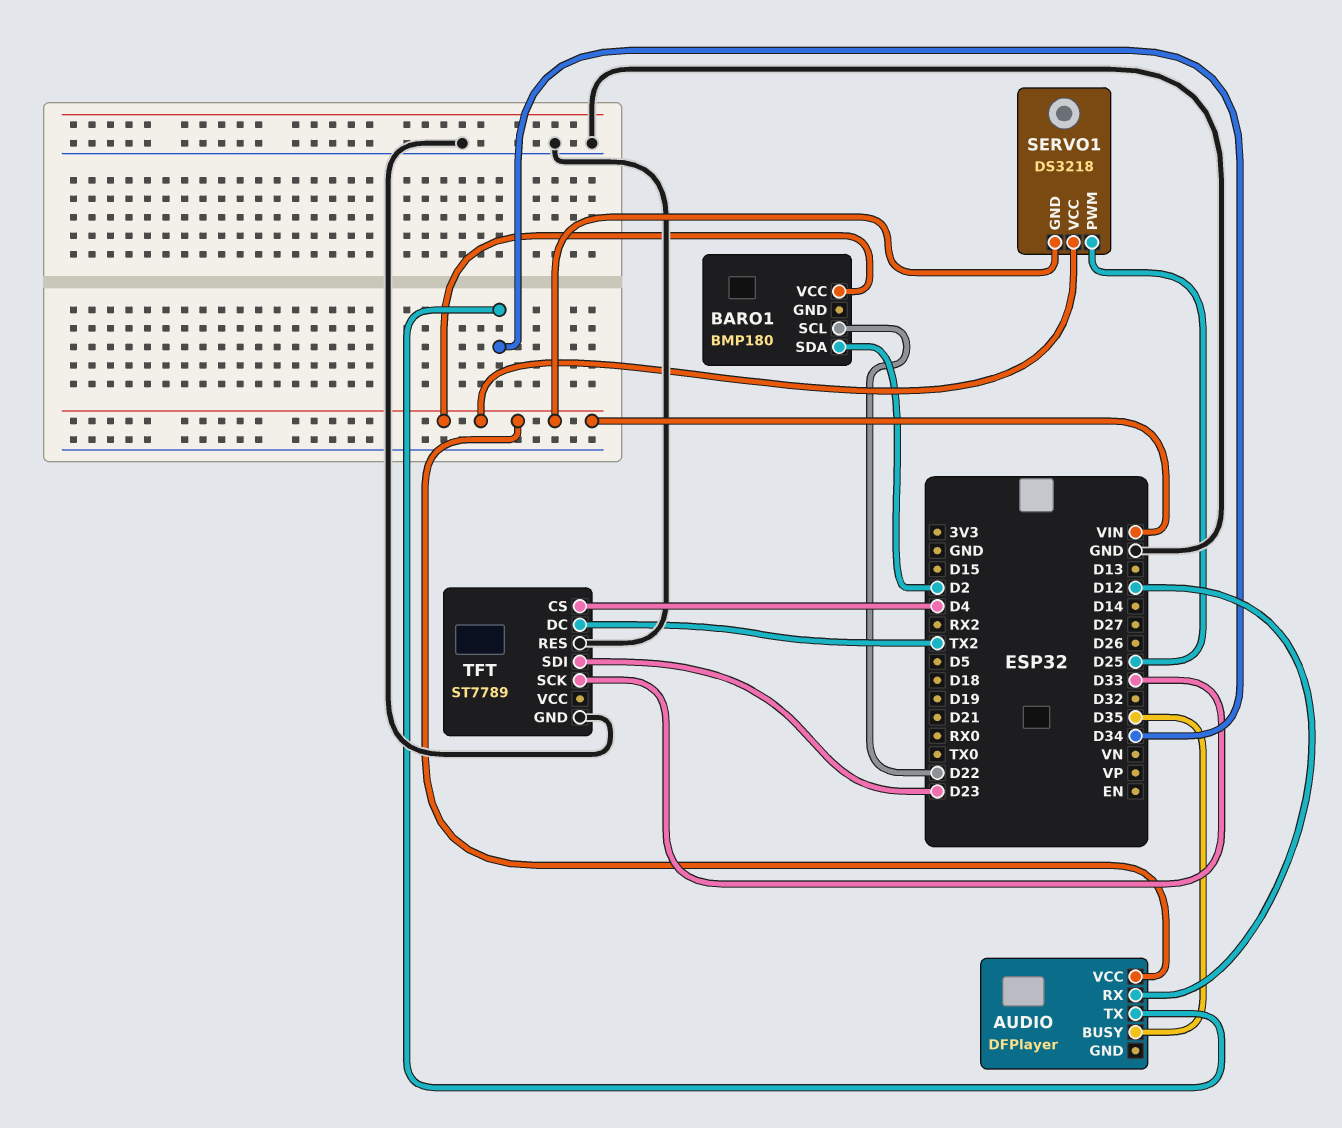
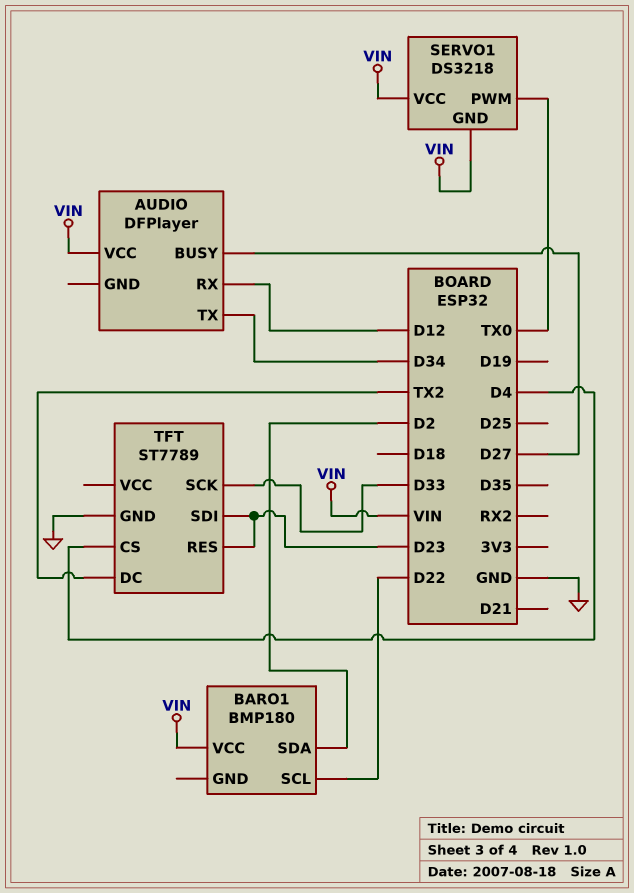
AUDIO pin BUSY: D35 -> D27
SERVO1 pin PWM: D25 -> TX0
TFT pin RES: GND -> D23

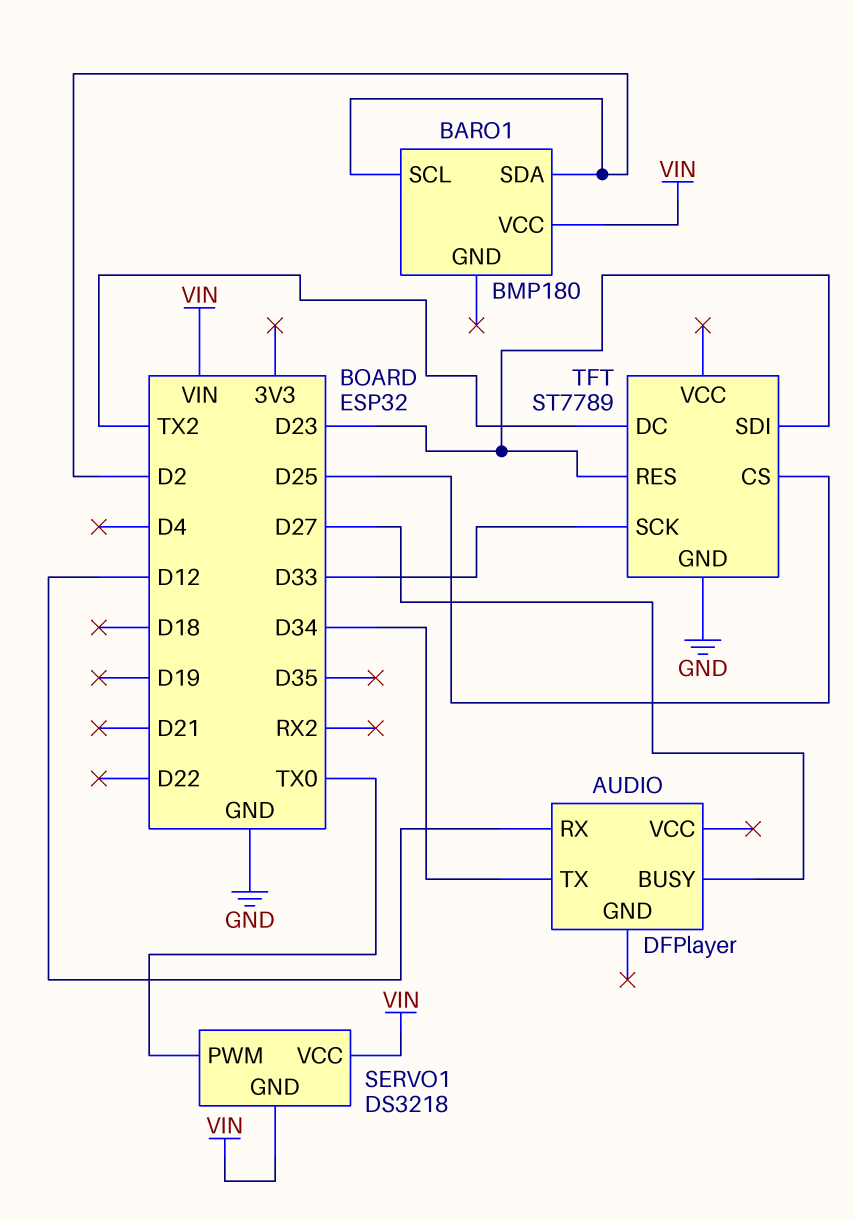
AUDIO pin VCC: VIN -> none
BARO1 pin SCL: D22 -> D2
TFT pin CS: D4 -> D25

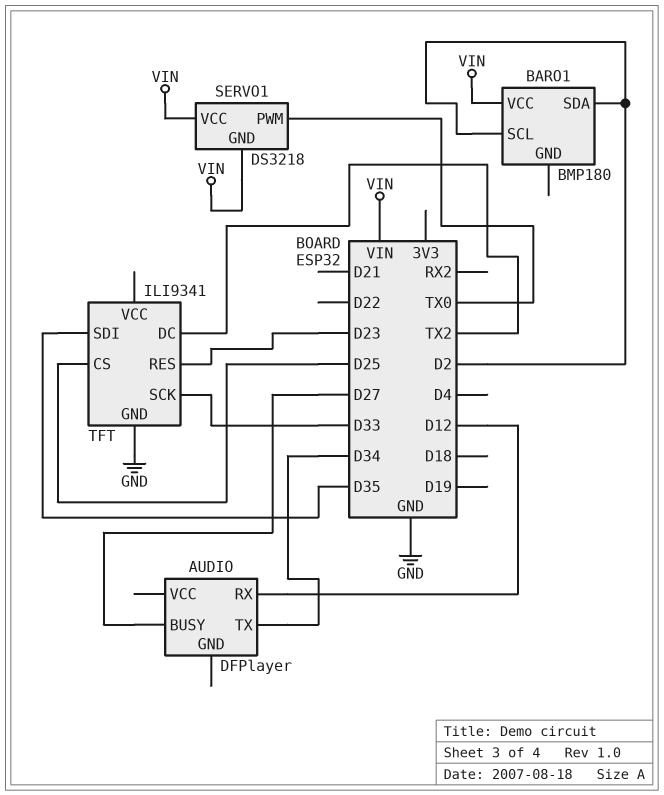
TFT: ST7789 -> ILI9341
TFT pin SDI: D23 -> D35

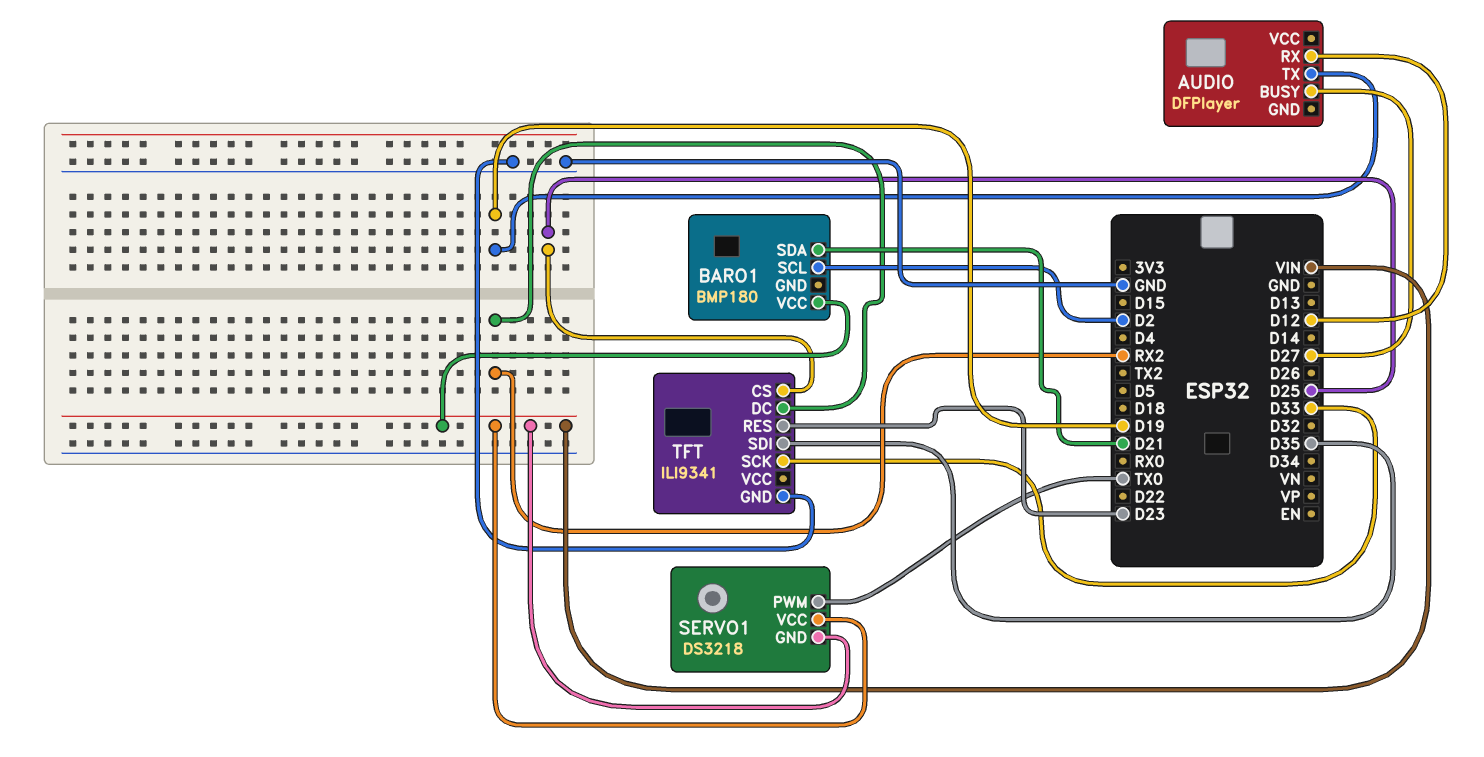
AUDIO pin TX: D34 -> D19
BARO1 pin SDA: D2 -> D21
TFT pin DC: TX2 -> RX2

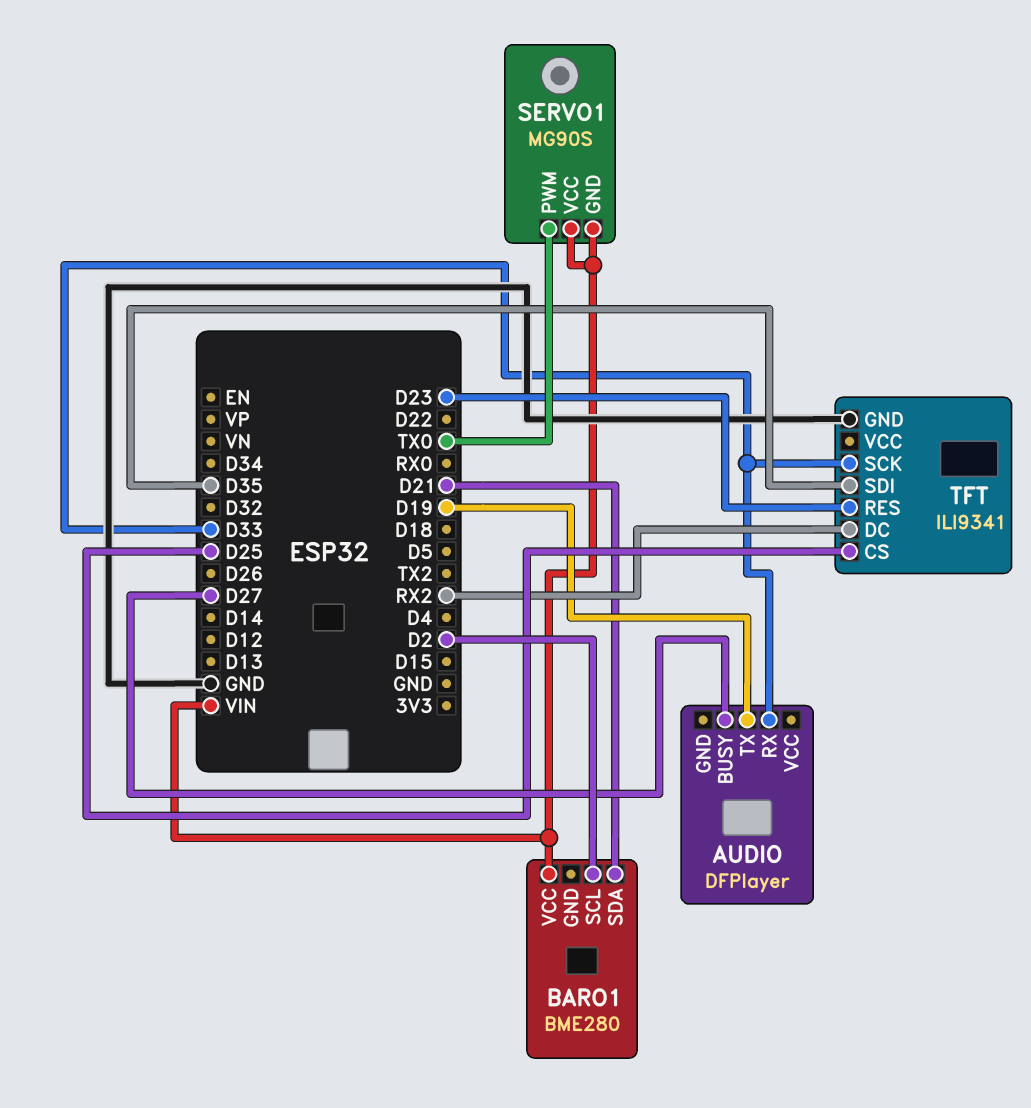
AUDIO pin RX: D12 -> D33
BARO1: BMP180 -> BME280
SERVO1: DS3218 -> MG90S

